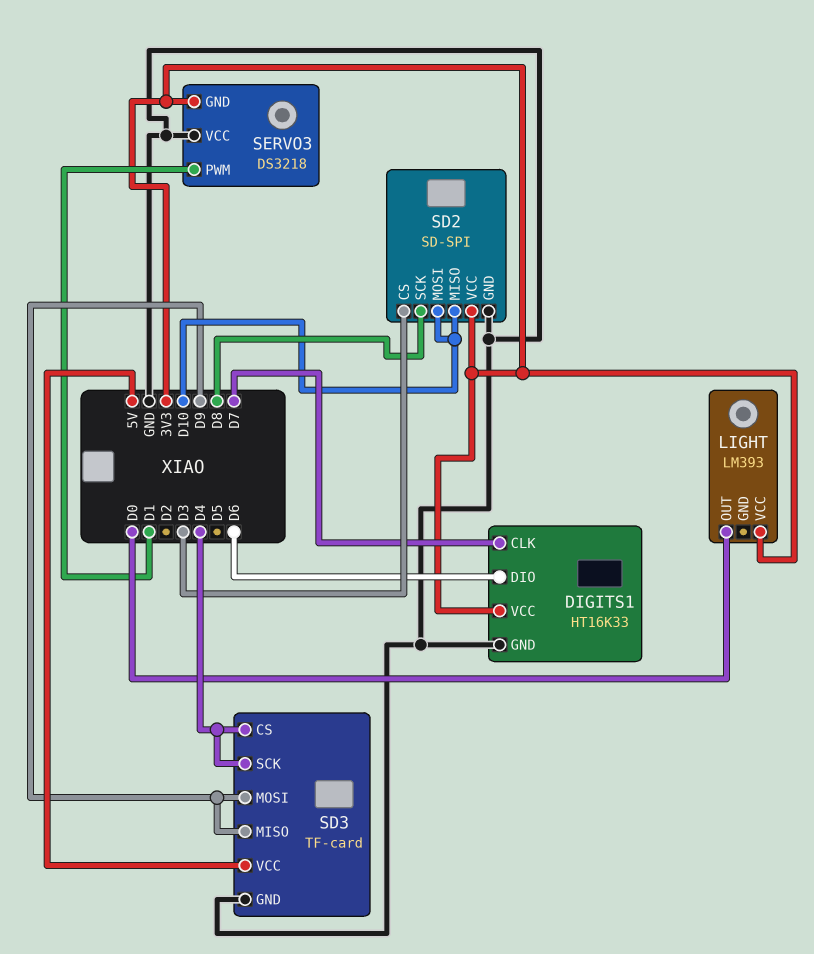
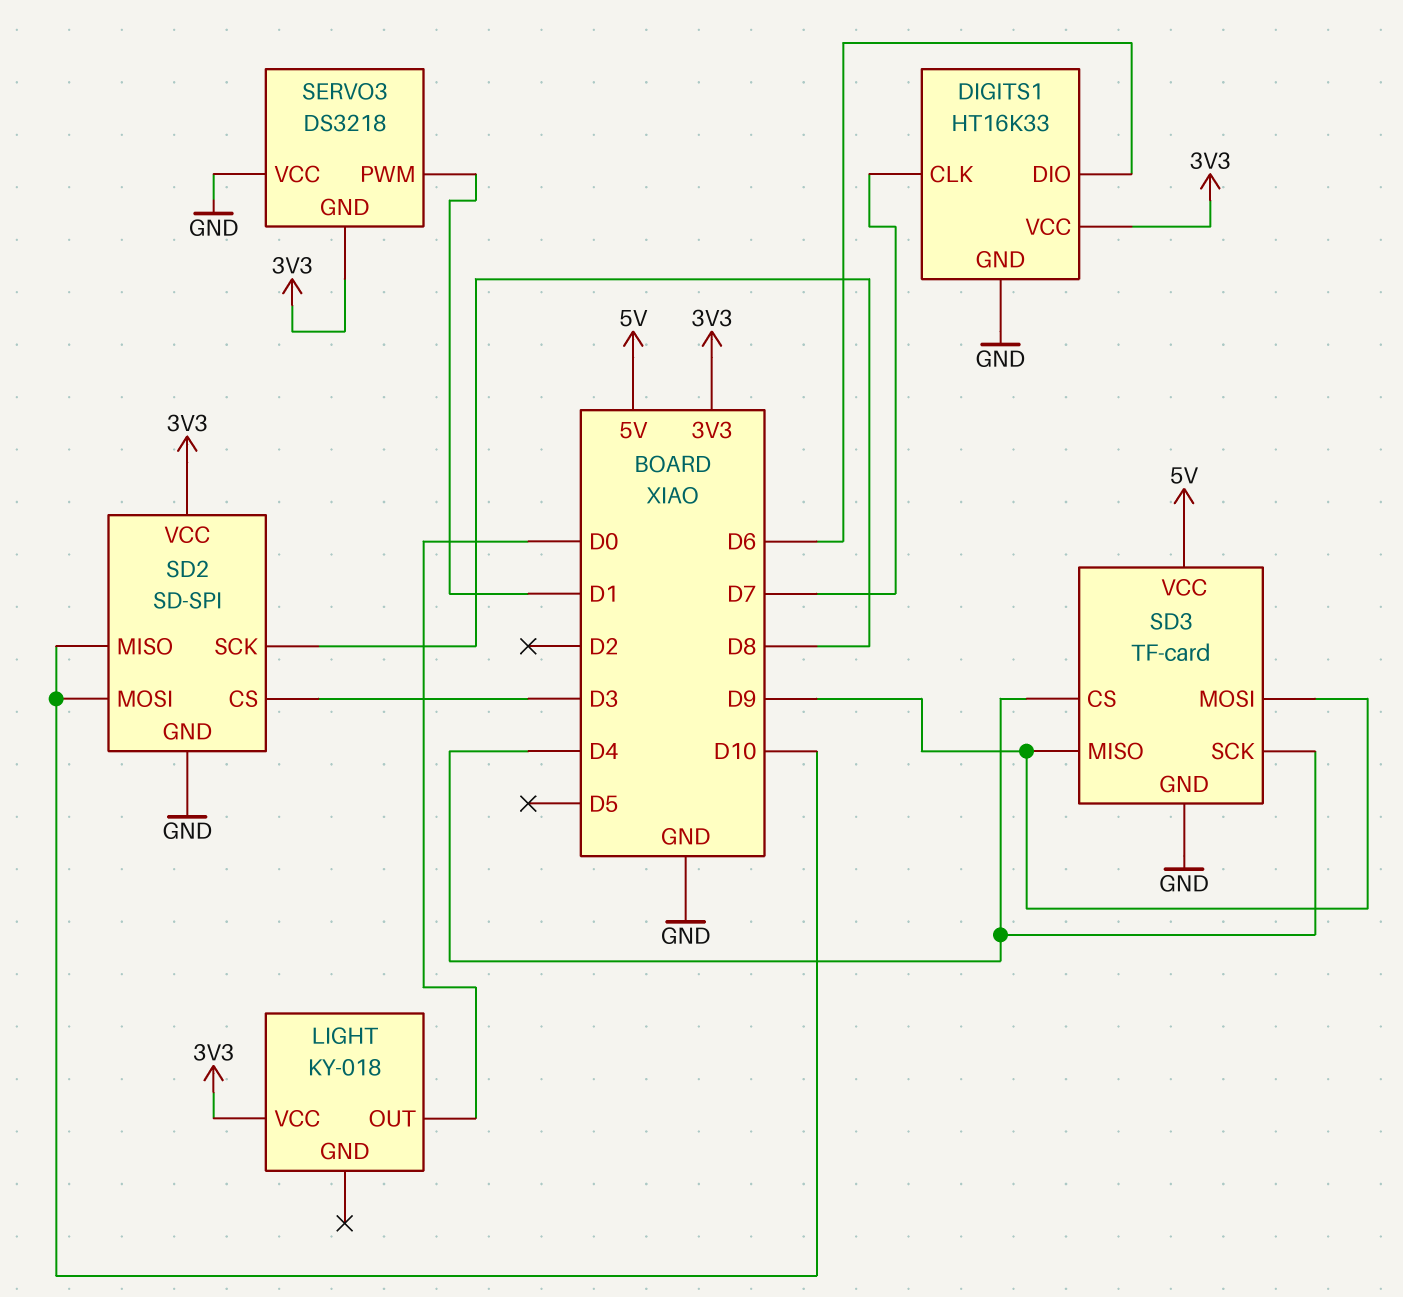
LIGHT: LM393 -> KY-018

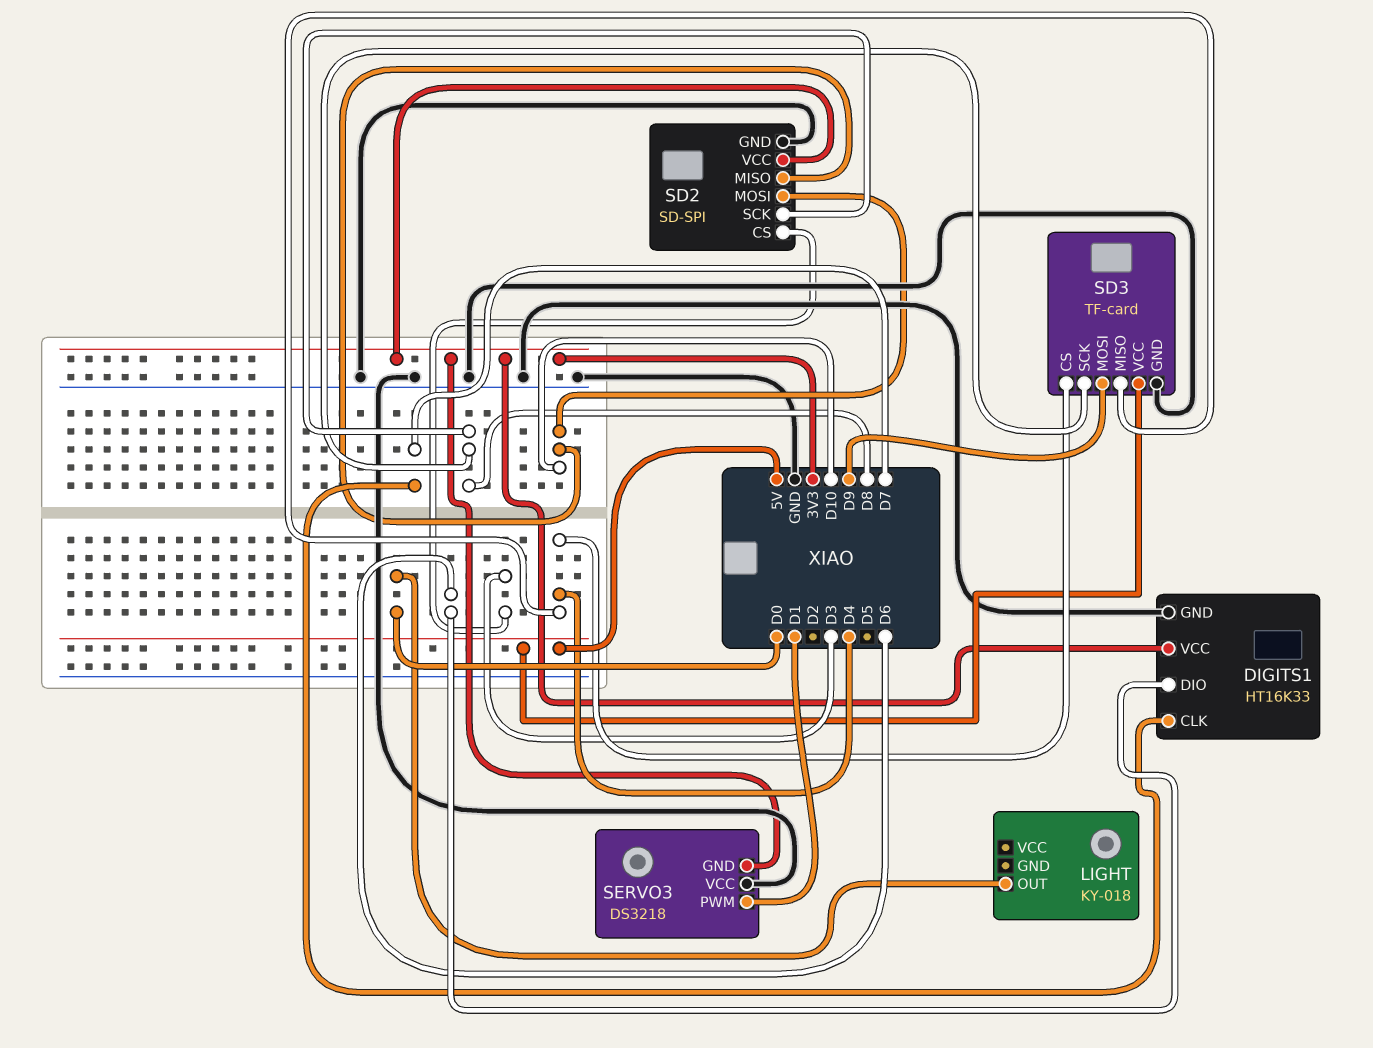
LIGHT pin VCC: 3V3 -> none
SD3 pin MISO: D9 -> D4
SD3 pin SCK: D4 -> D8

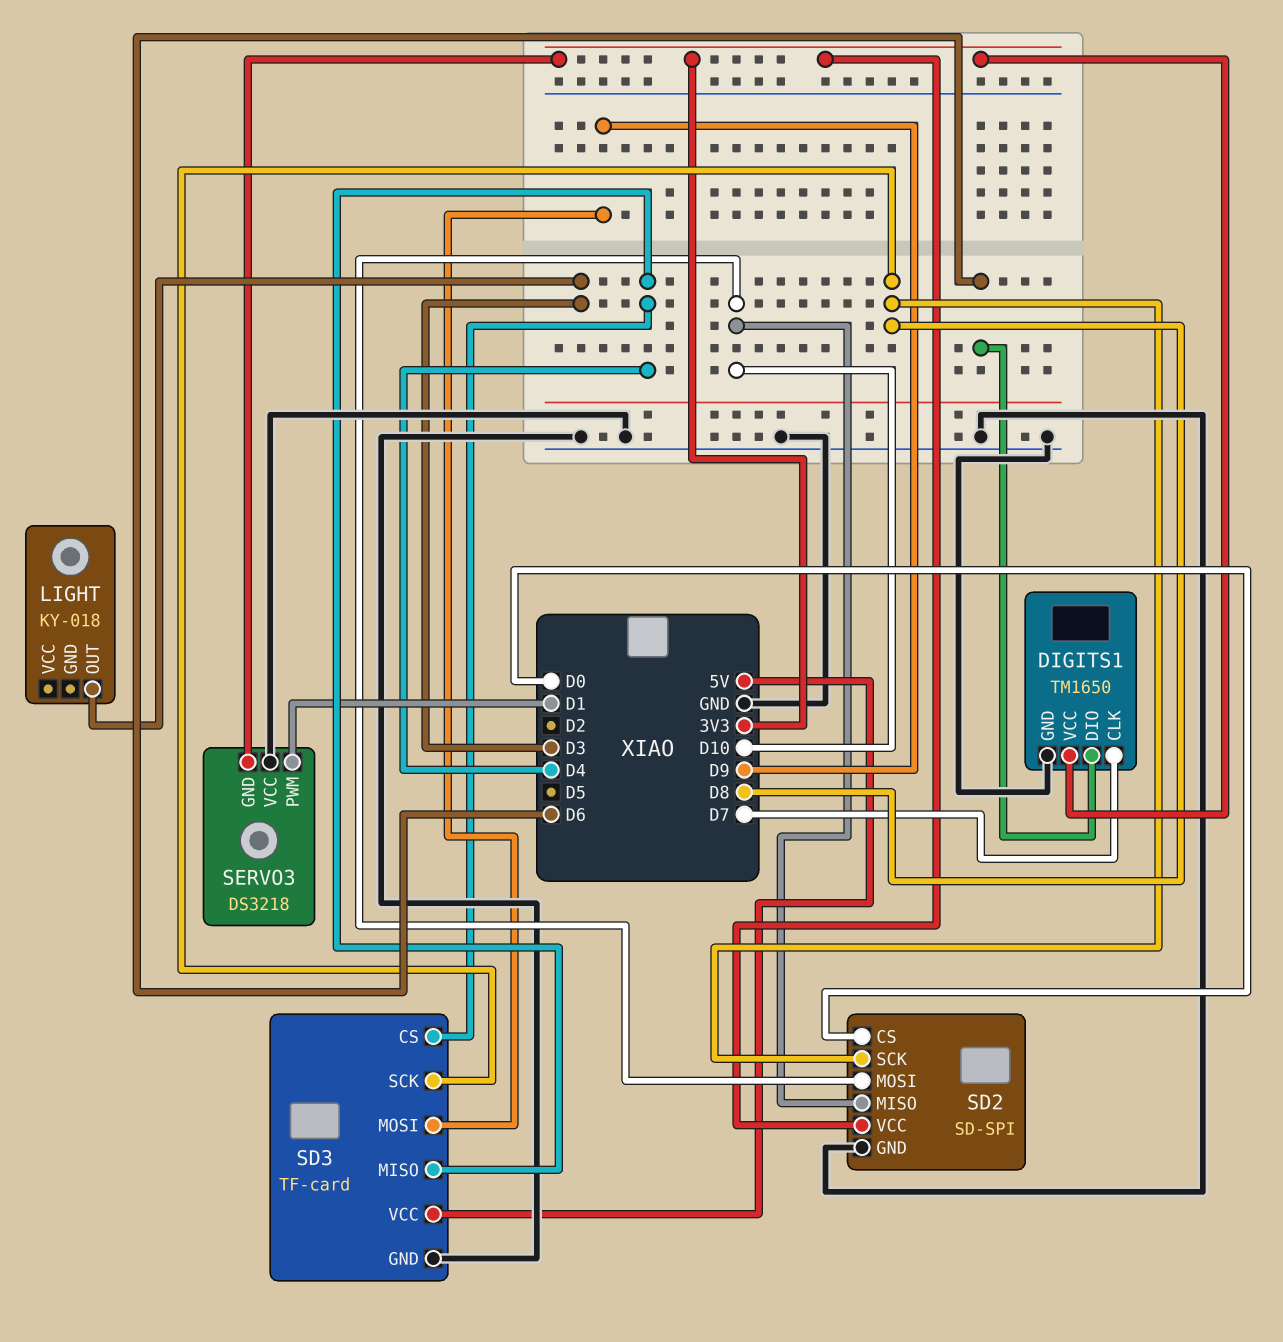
DIGITS1: HT16K33 -> TM1650
LIGHT pin OUT: D0 -> D3
SD2 pin CS: D3 -> D0

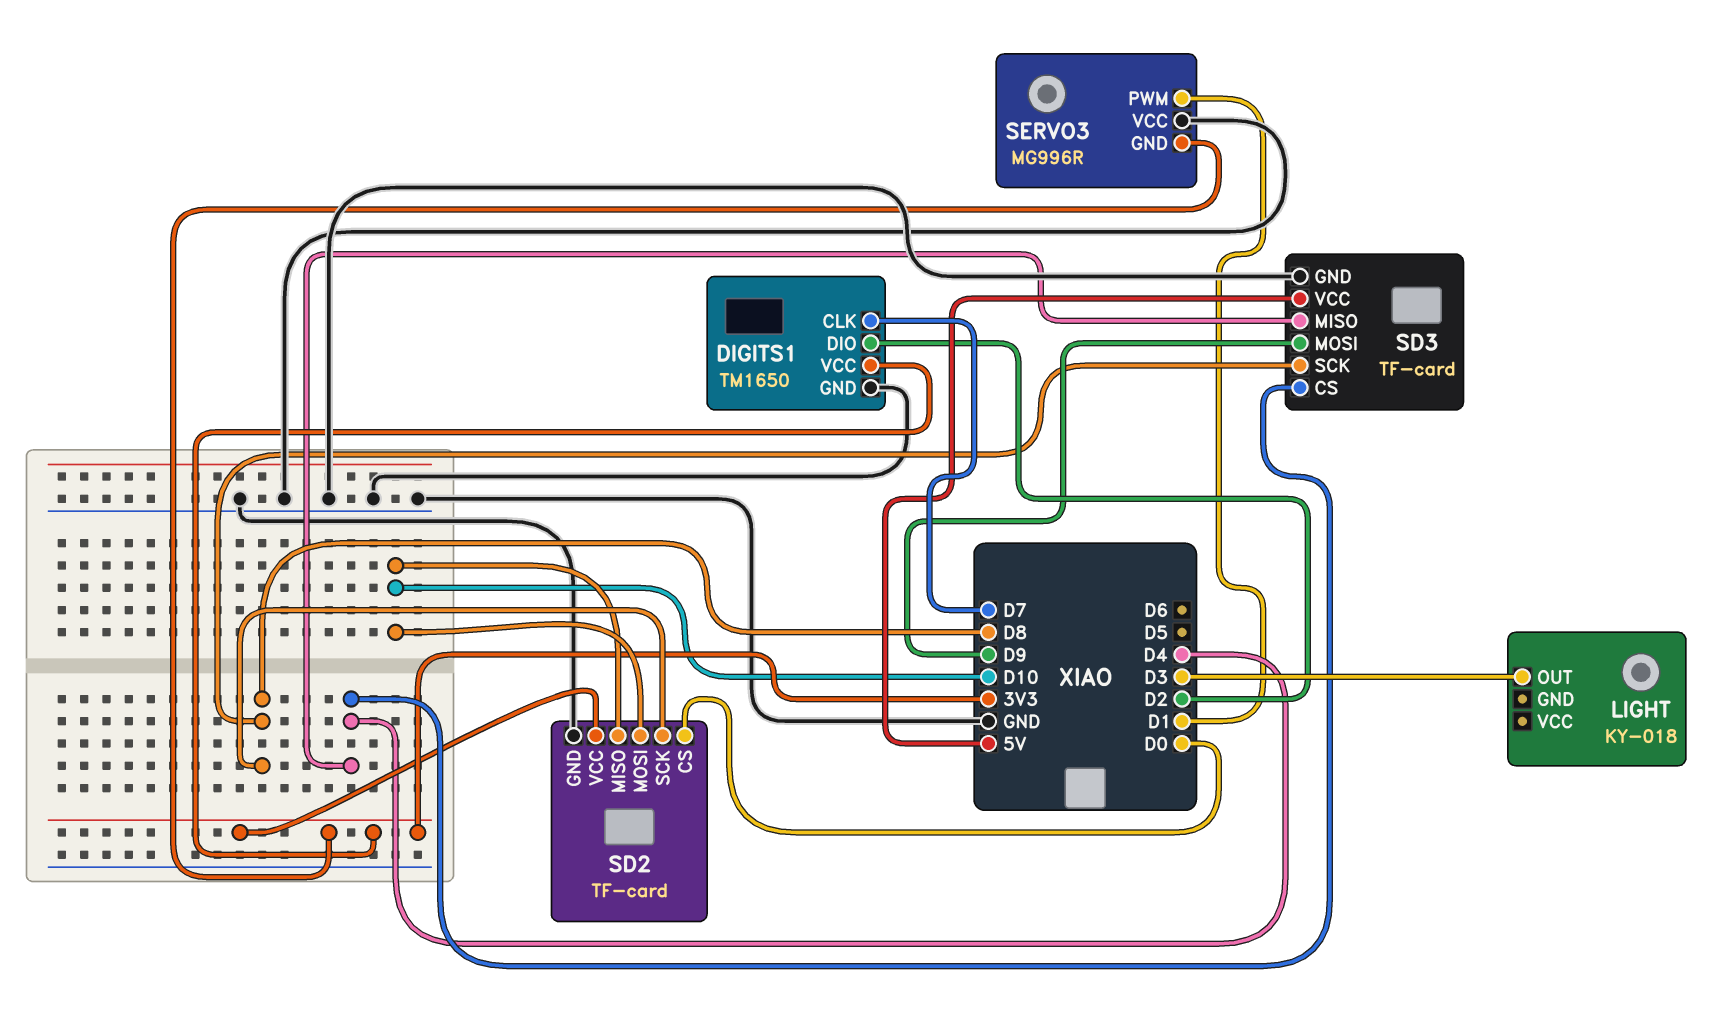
DIGITS1 pin DIO: D6 -> D2
SD2: SD-SPI -> TF-card
SERVO3: DS3218 -> MG996R

